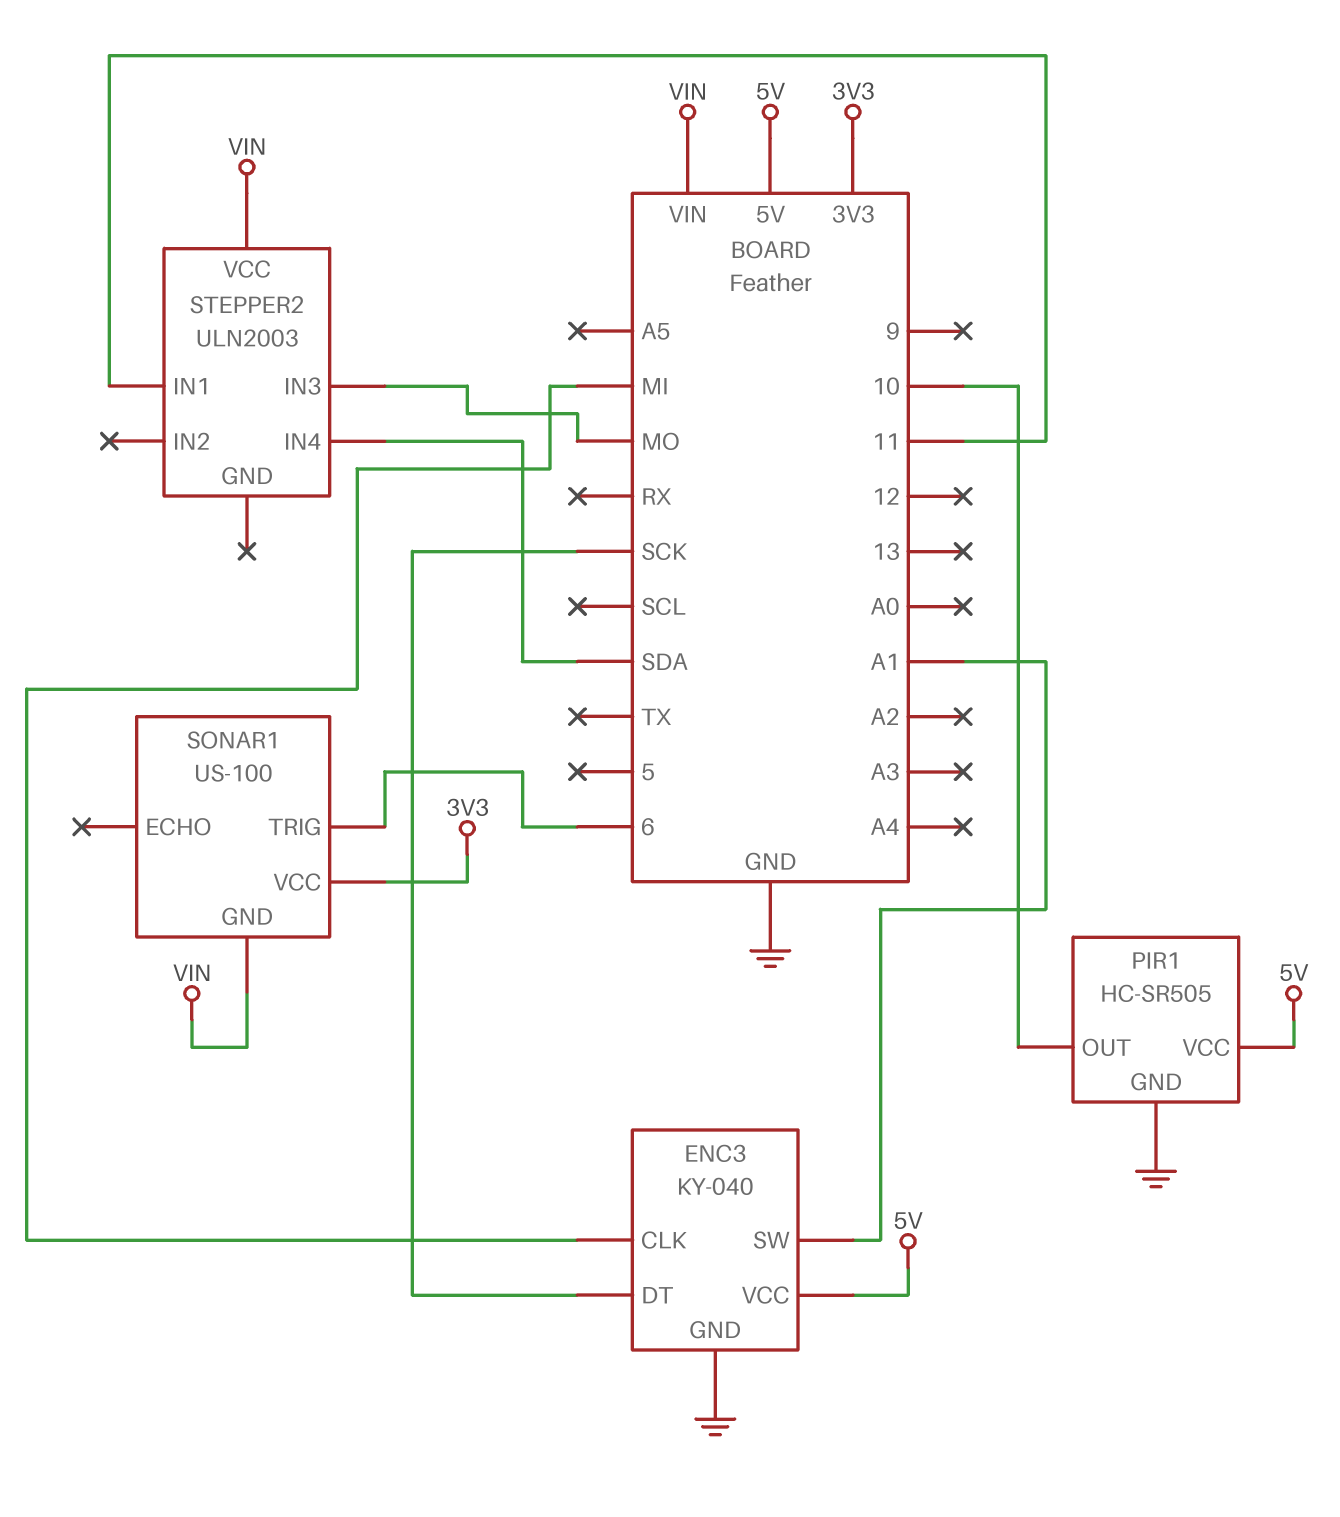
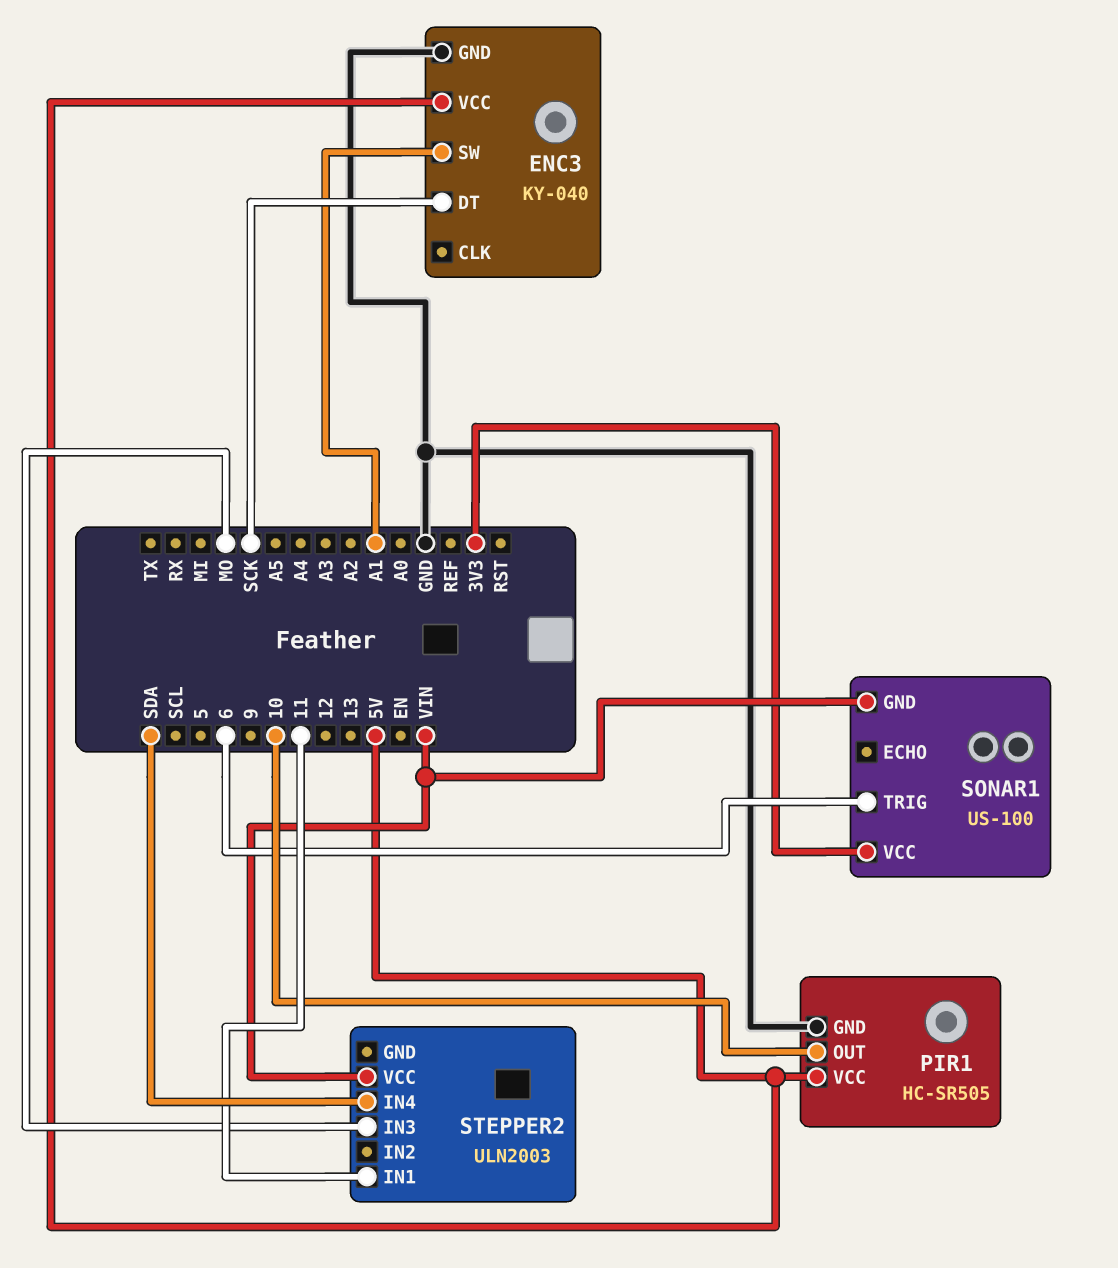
ENC3 pin CLK: MI -> none

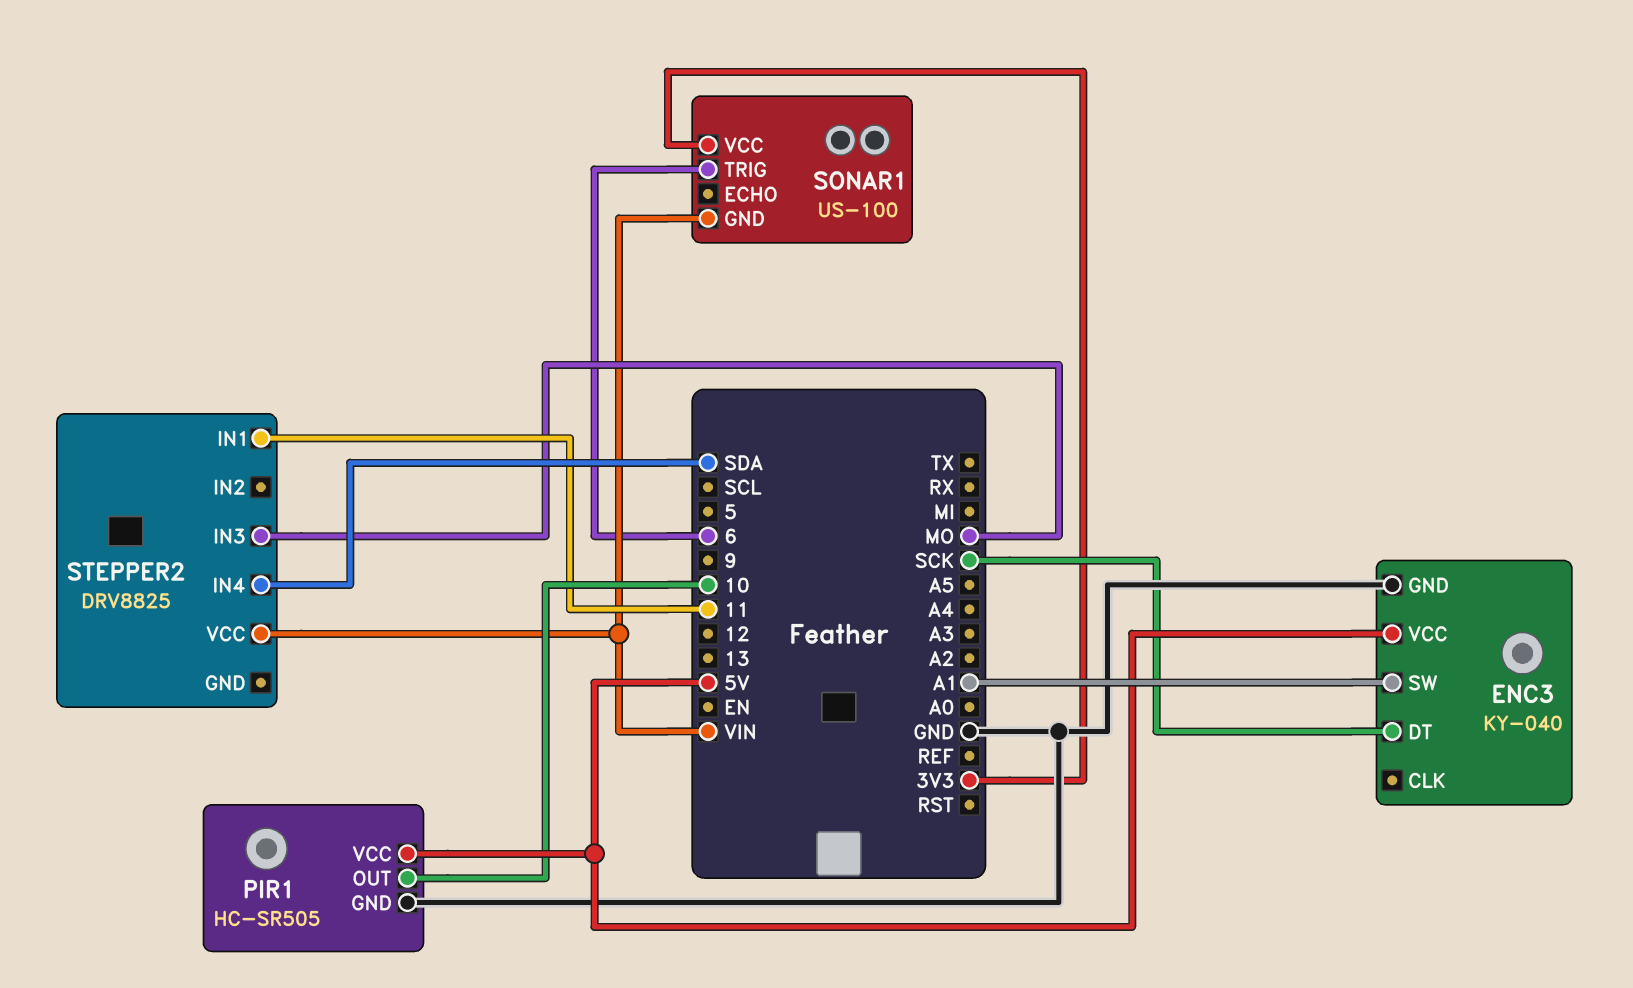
STEPPER2: ULN2003 -> DRV8825

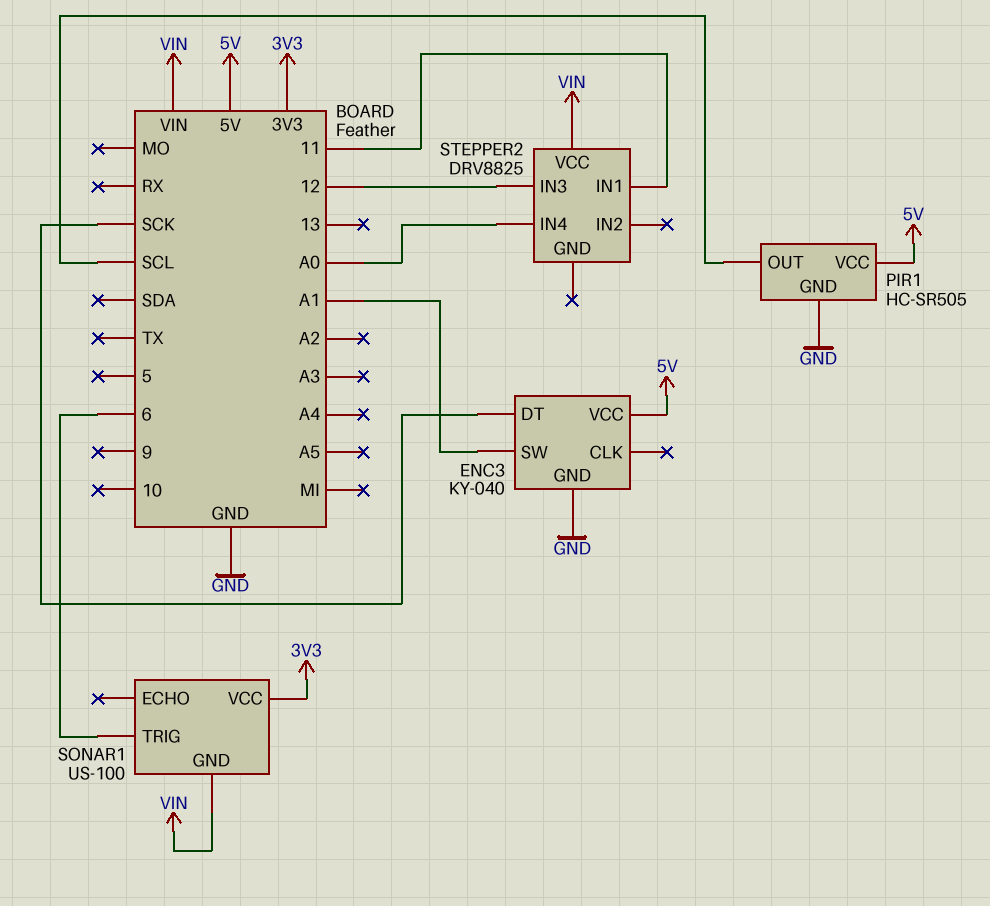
PIR1 pin OUT: 10 -> SCL
STEPPER2 pin IN3: MO -> 12
STEPPER2 pin IN4: SDA -> A0

